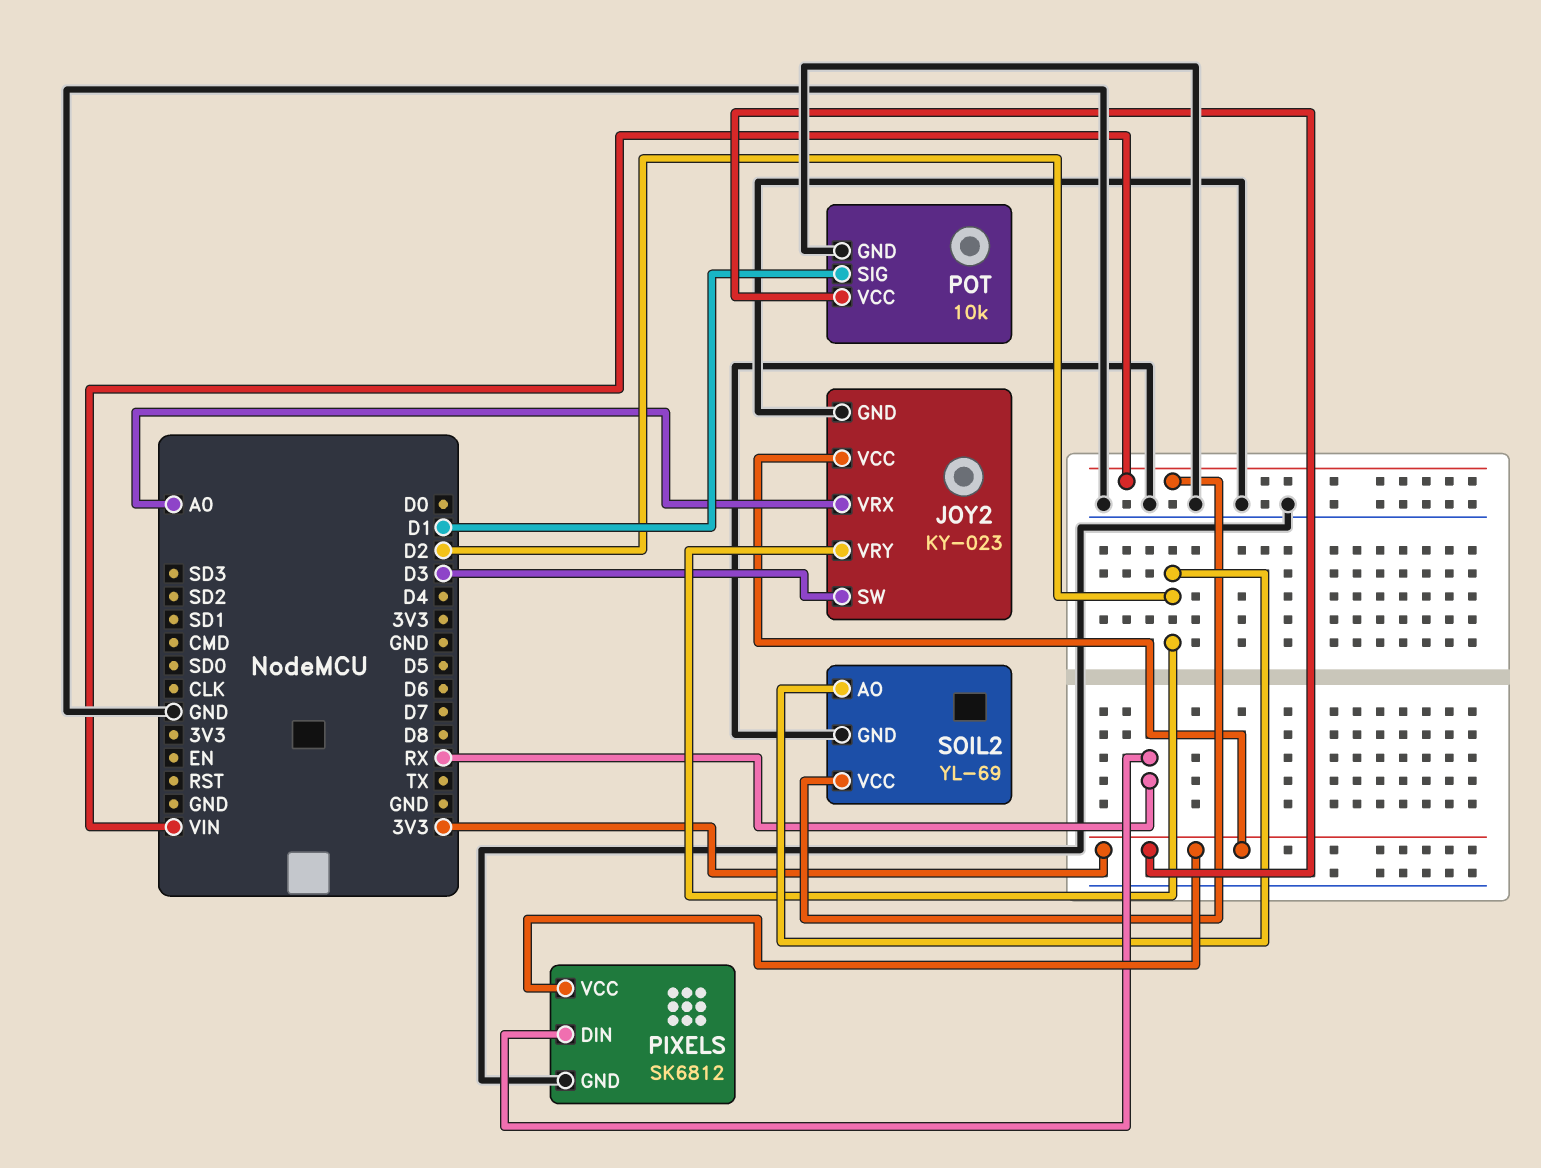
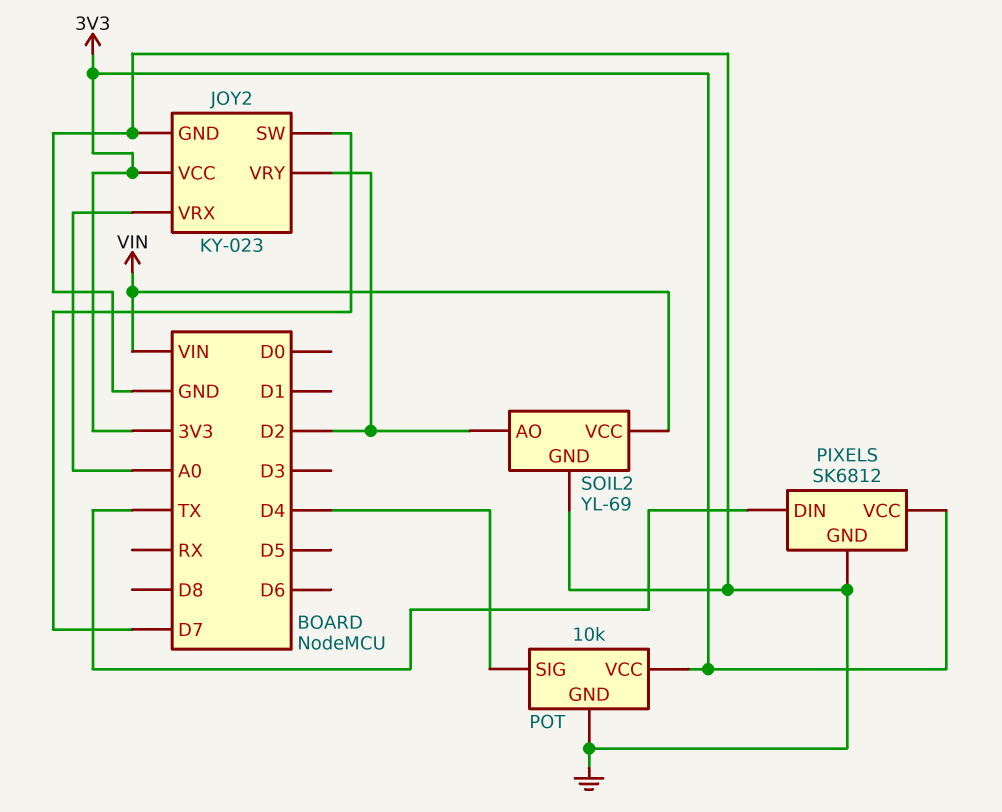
JOY2 pin SW: D3 -> D7
PIXELS pin DIN: RX -> TX
POT pin SIG: D1 -> D4

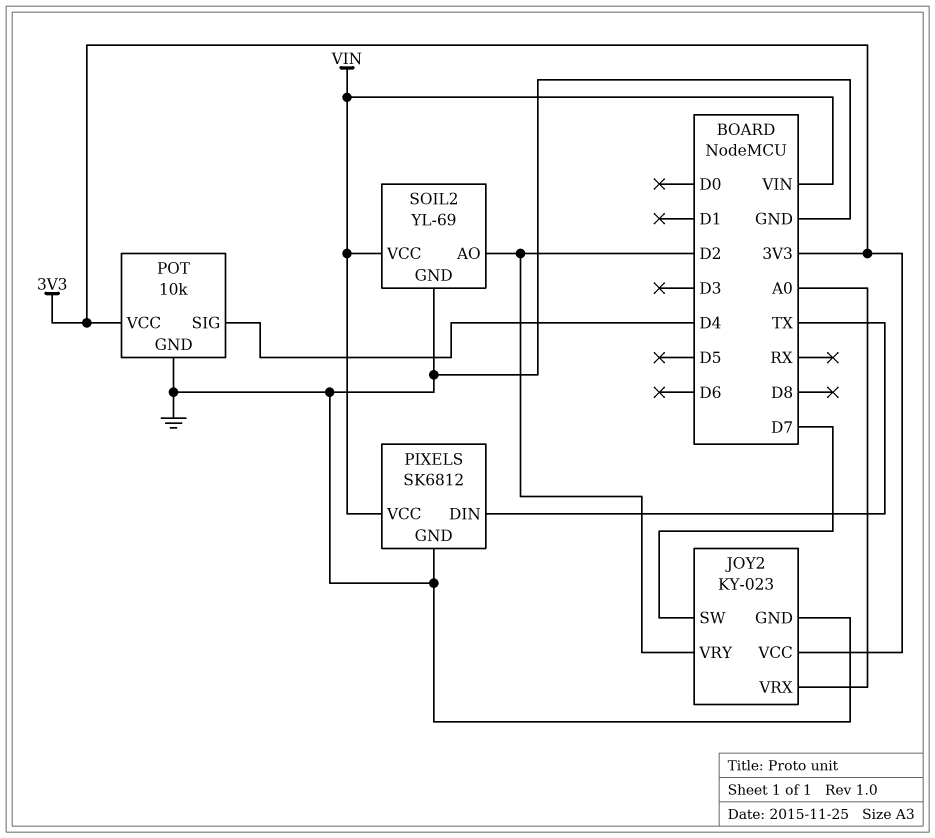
PIXELS pin VCC: 3V3 -> VIN

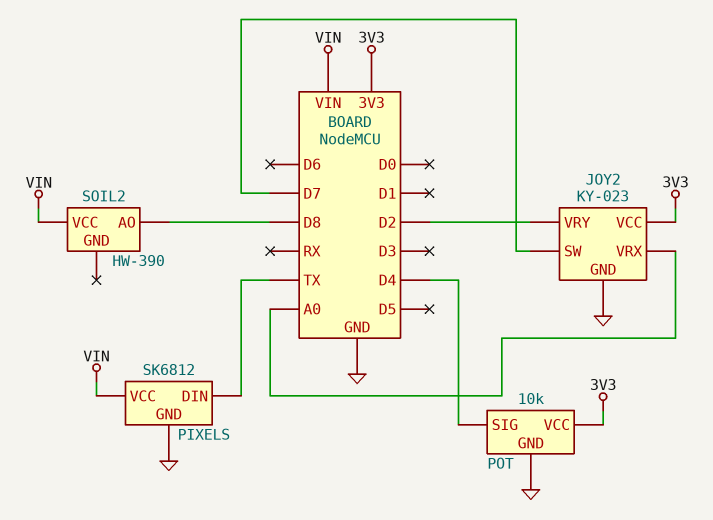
SOIL2: YL-69 -> HW-390
SOIL2 pin AO: D2 -> D8
SOIL2 pin GND: GND -> none

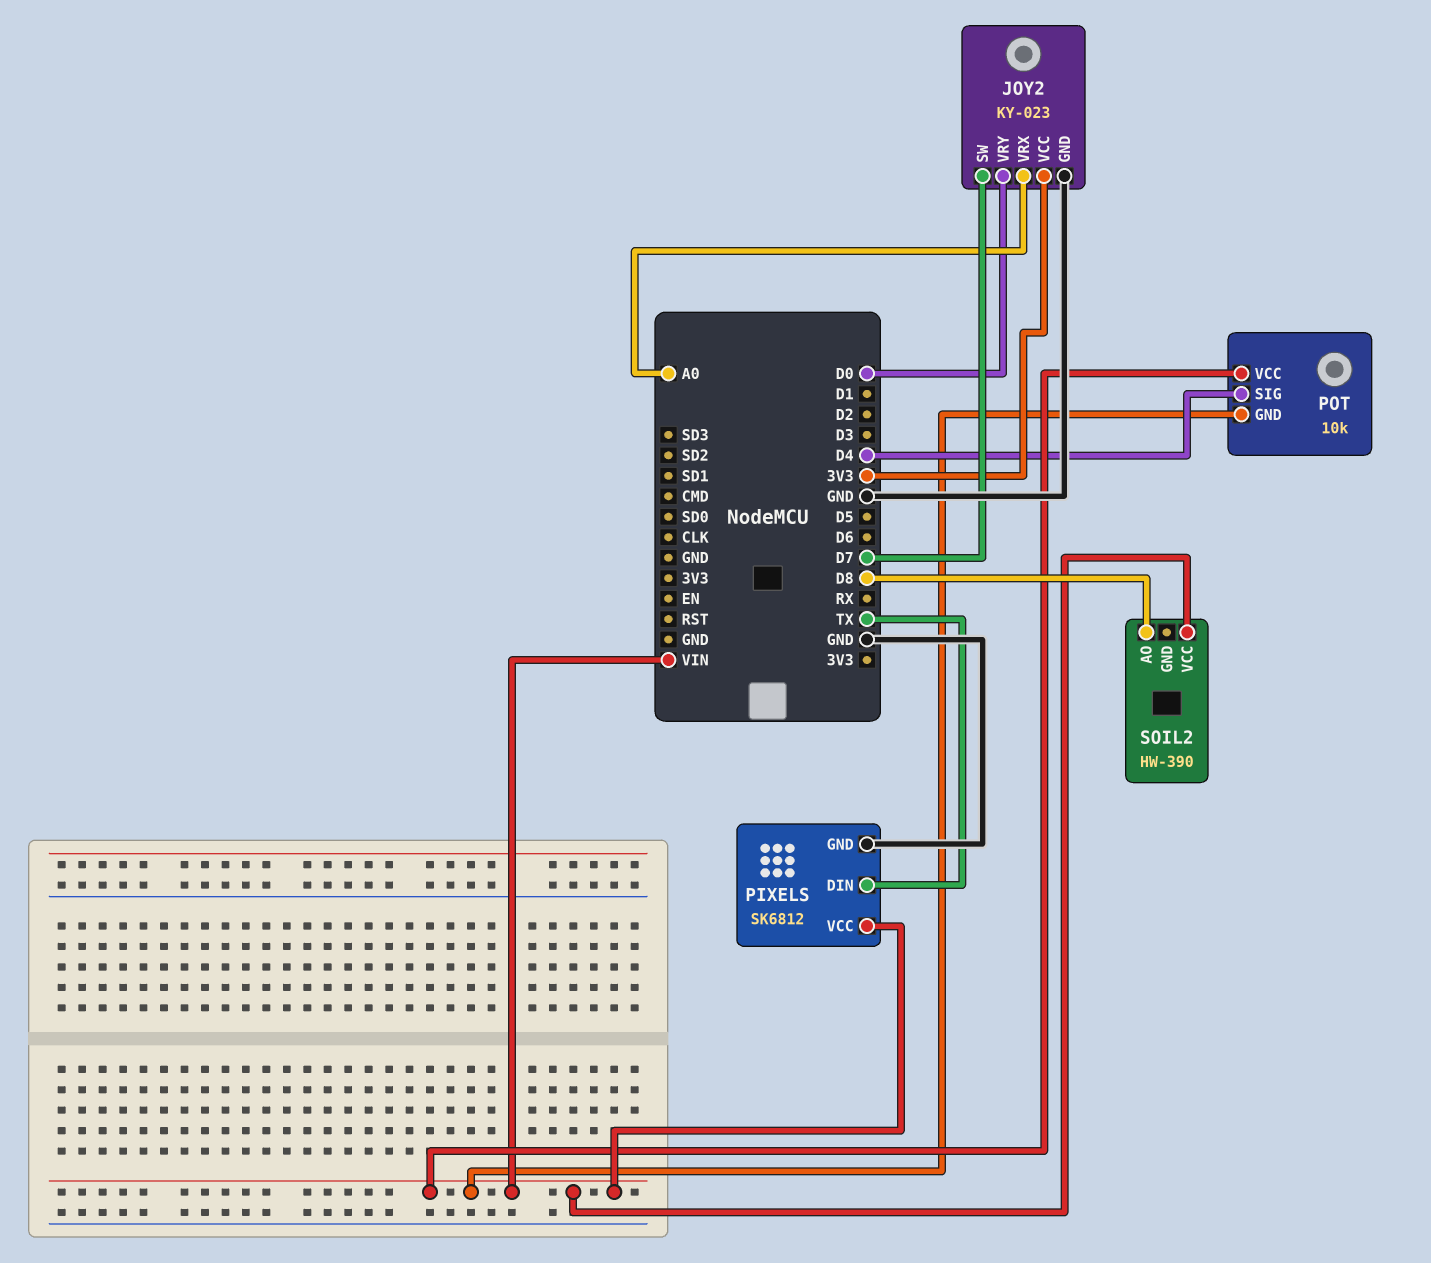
JOY2 pin VRY: D2 -> D0
POT pin GND: GND -> VIN
POT pin VCC: 3V3 -> VIN

